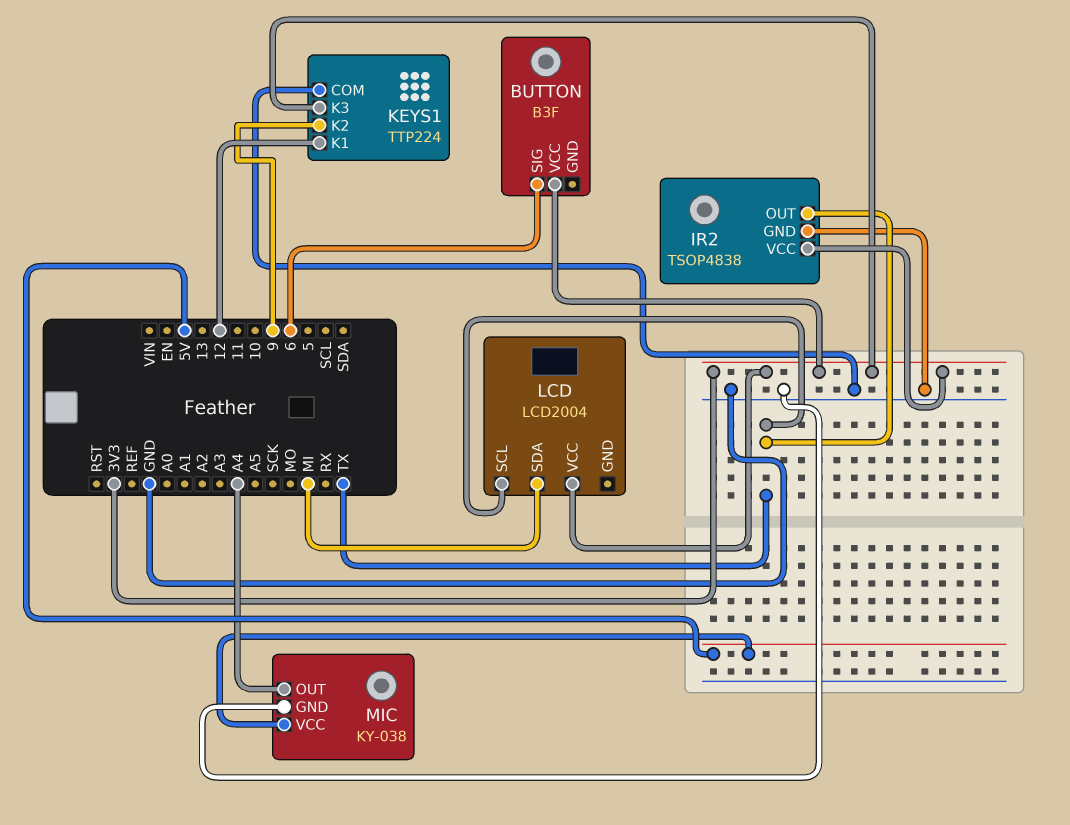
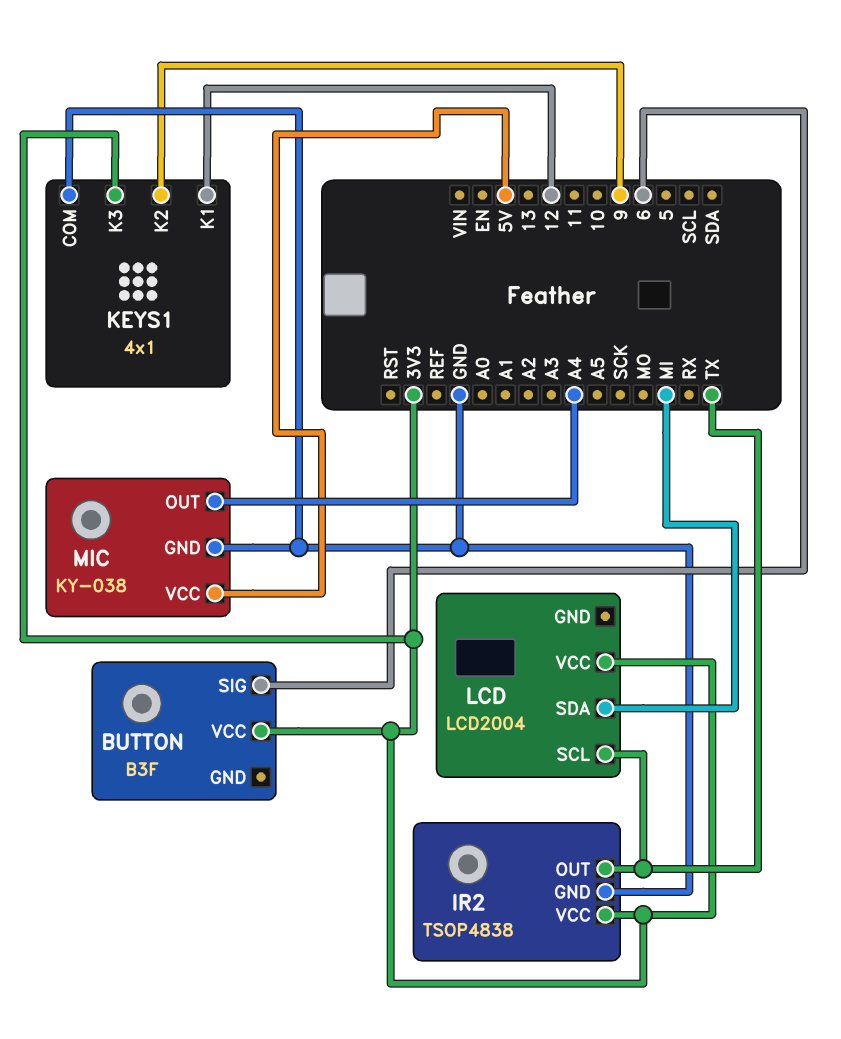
KEYS1: TTP224 -> 4x1

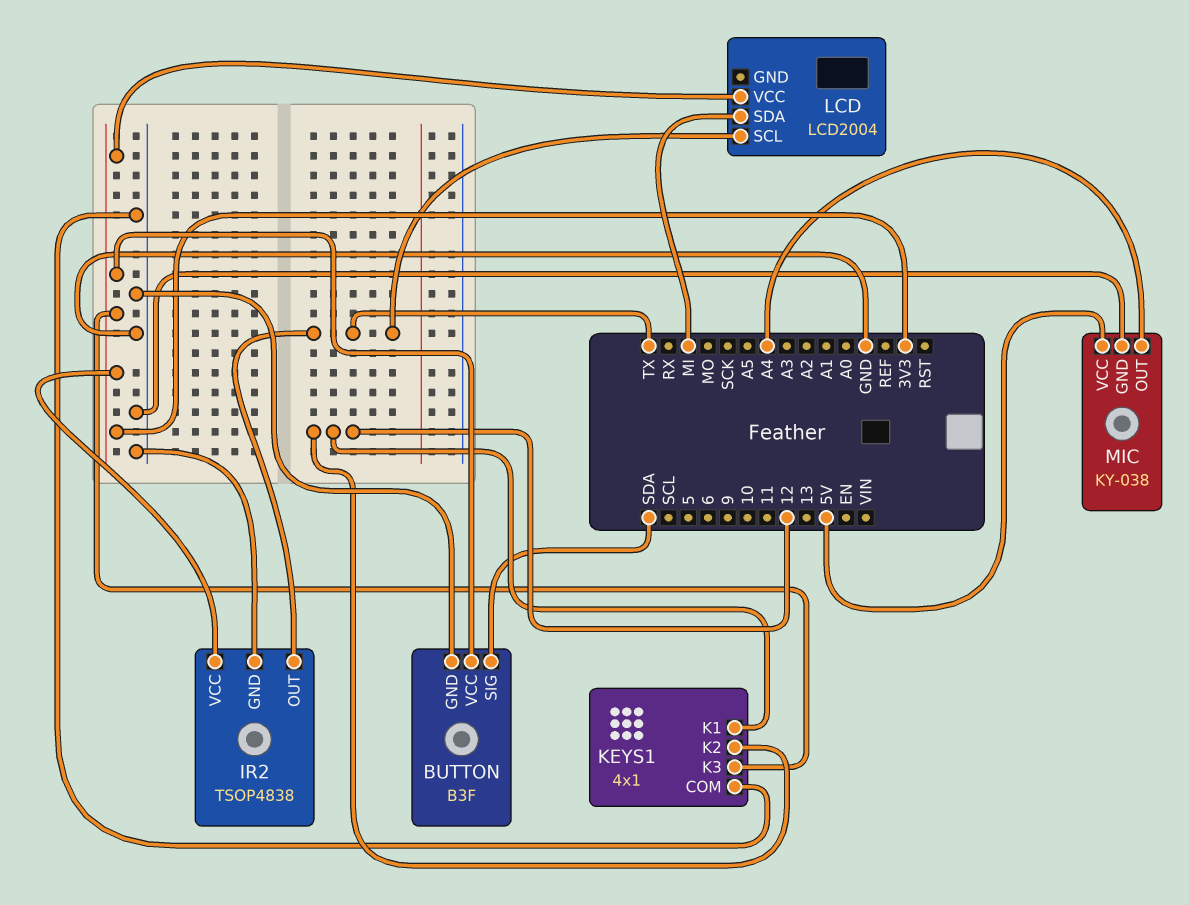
BUTTON pin GND: none -> GND
BUTTON pin SIG: 6 -> SDA
KEYS1 pin K2: 9 -> 12

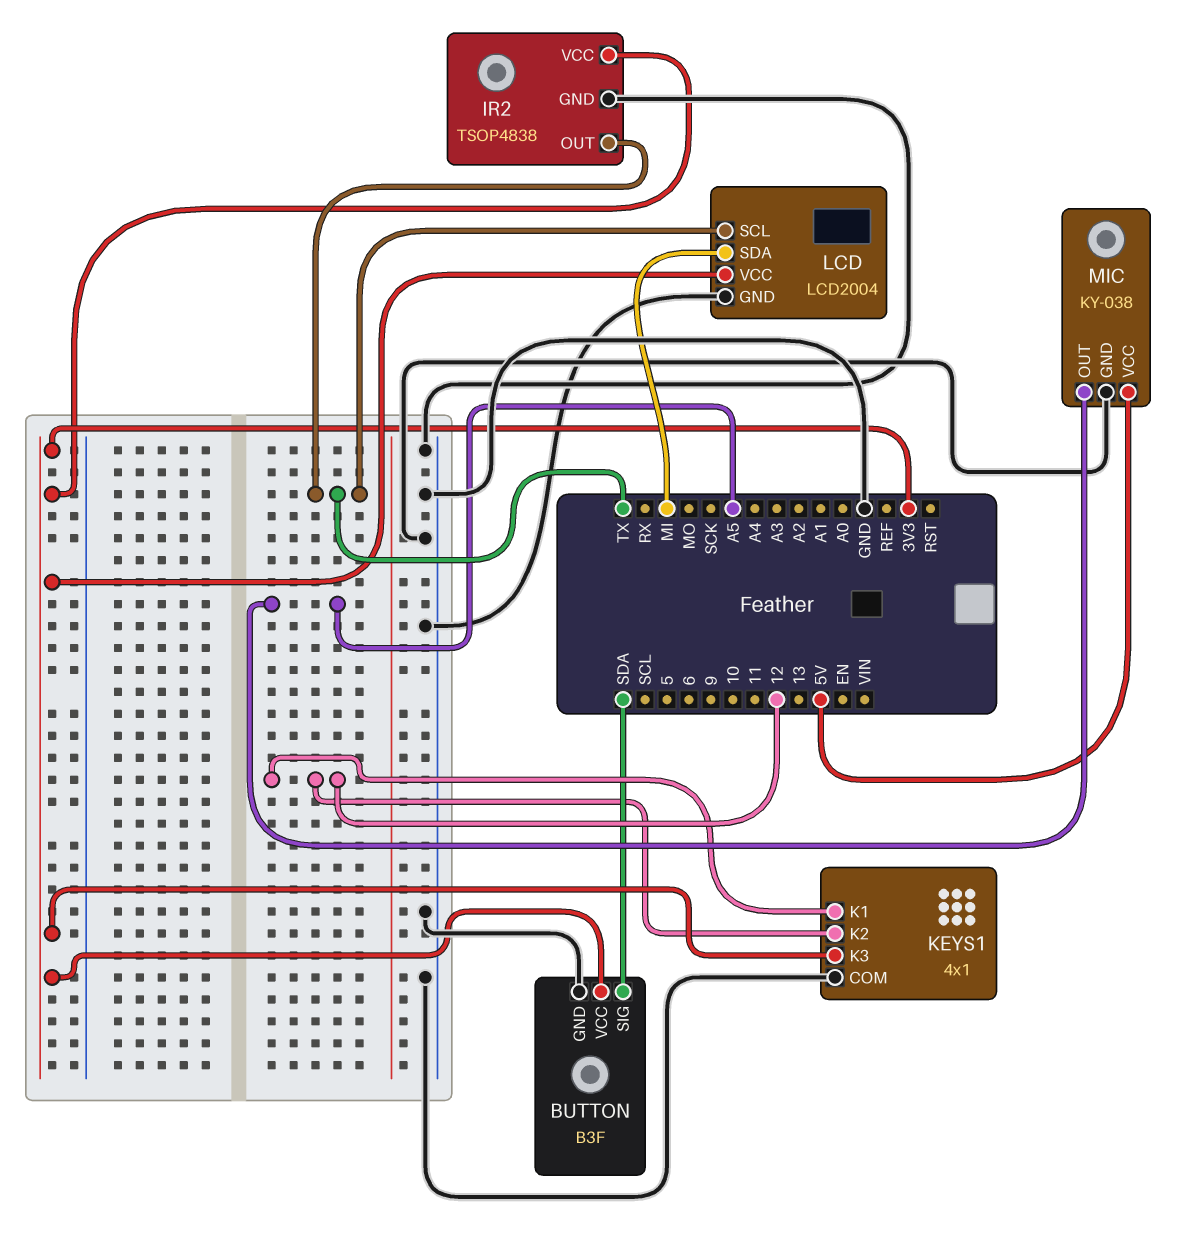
LCD pin GND: none -> GND
MIC pin OUT: A4 -> A5

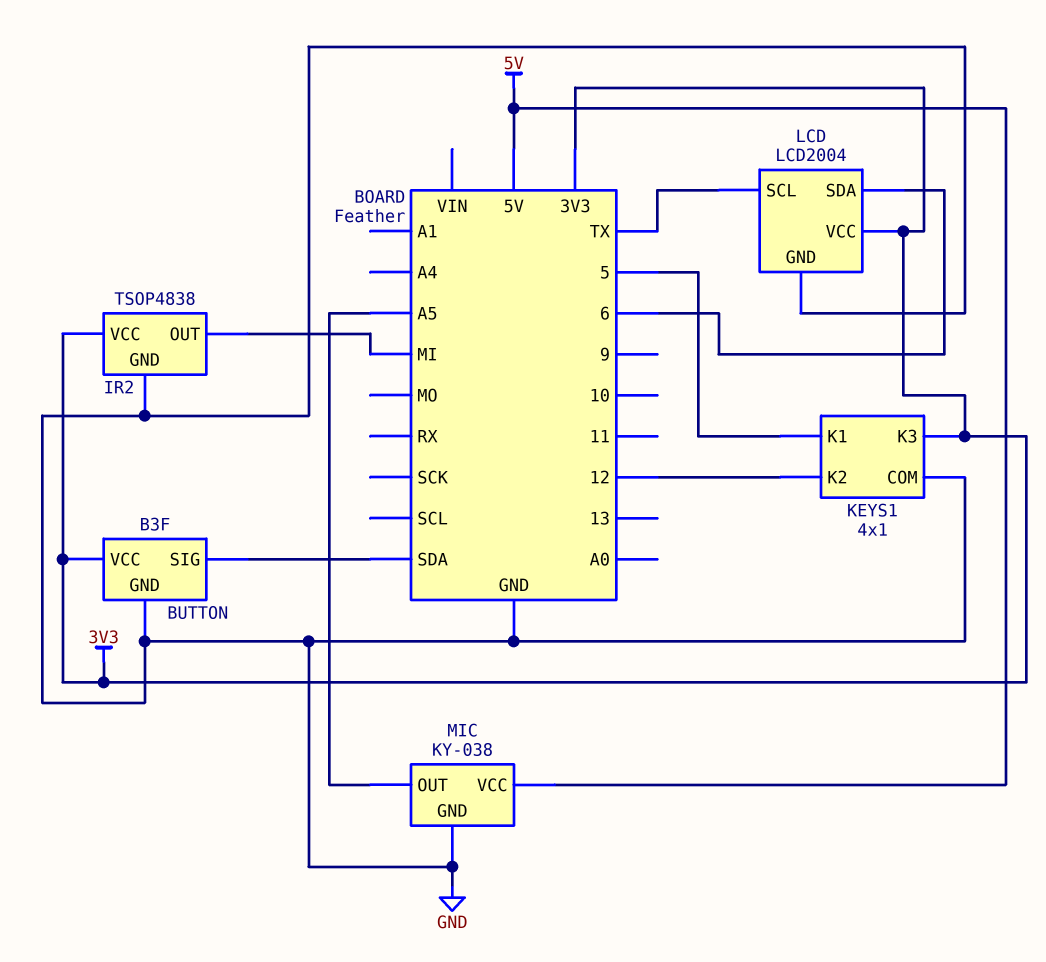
IR2 pin OUT: TX -> MI
KEYS1 pin K1: 12 -> 5
LCD pin SDA: MI -> 6

